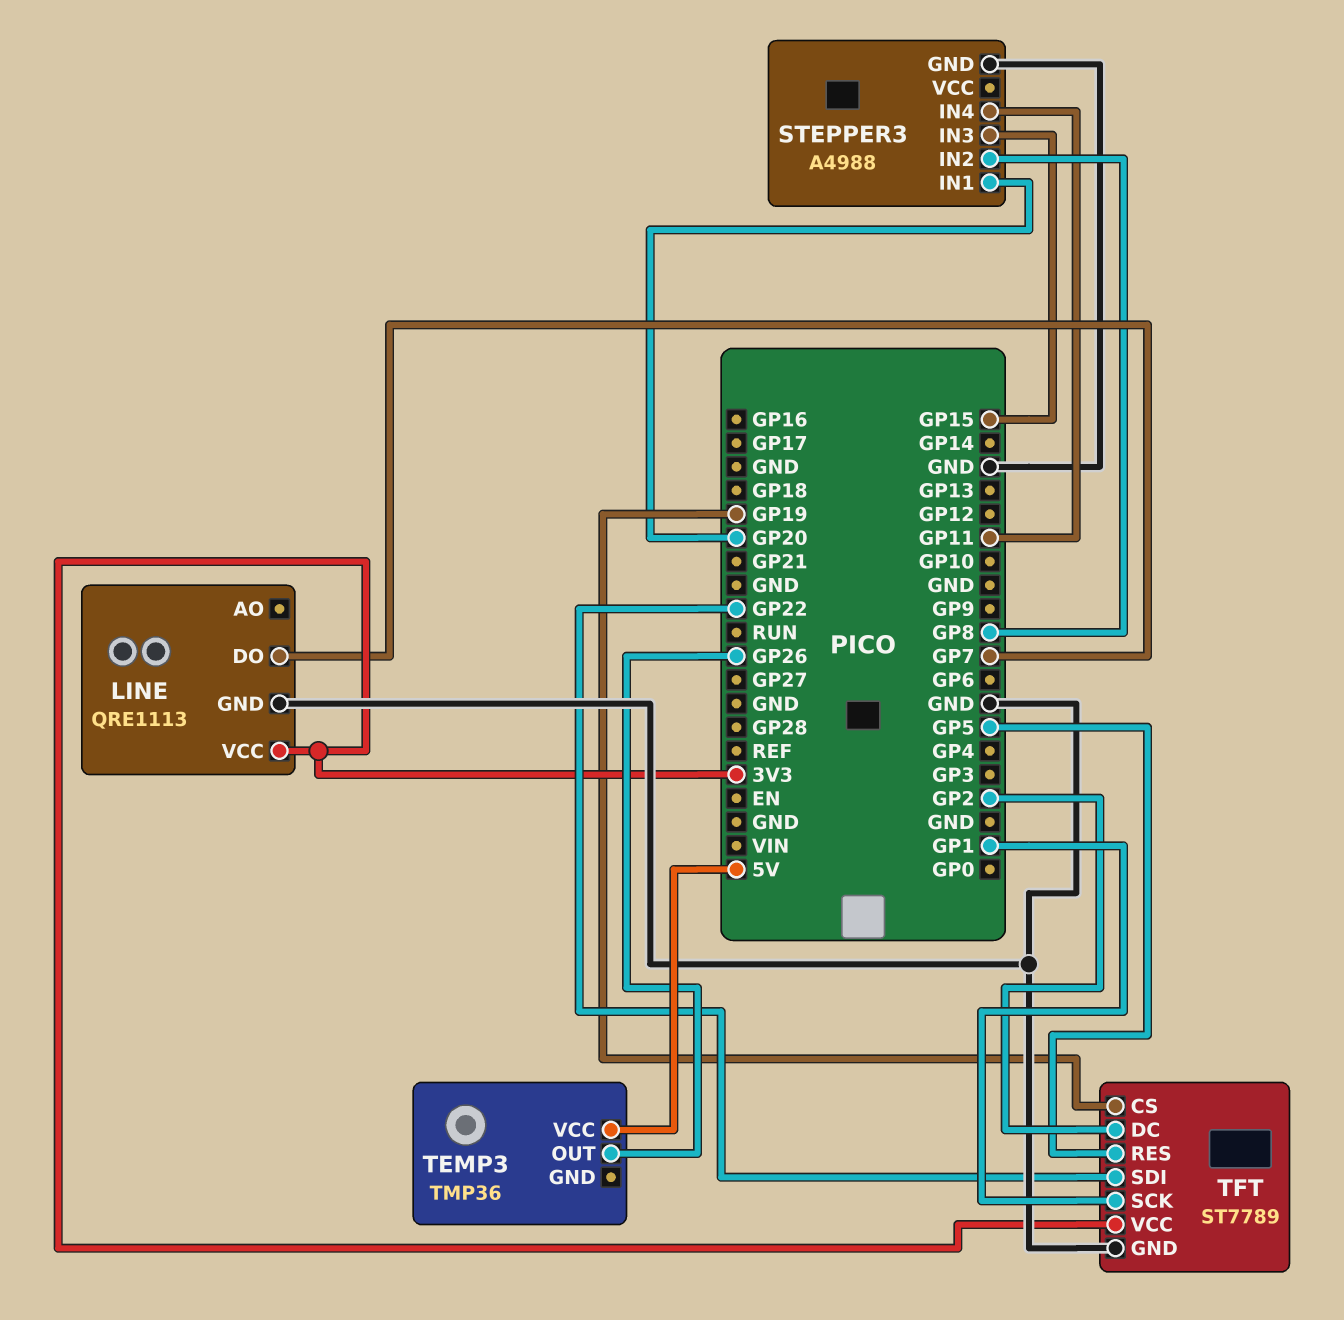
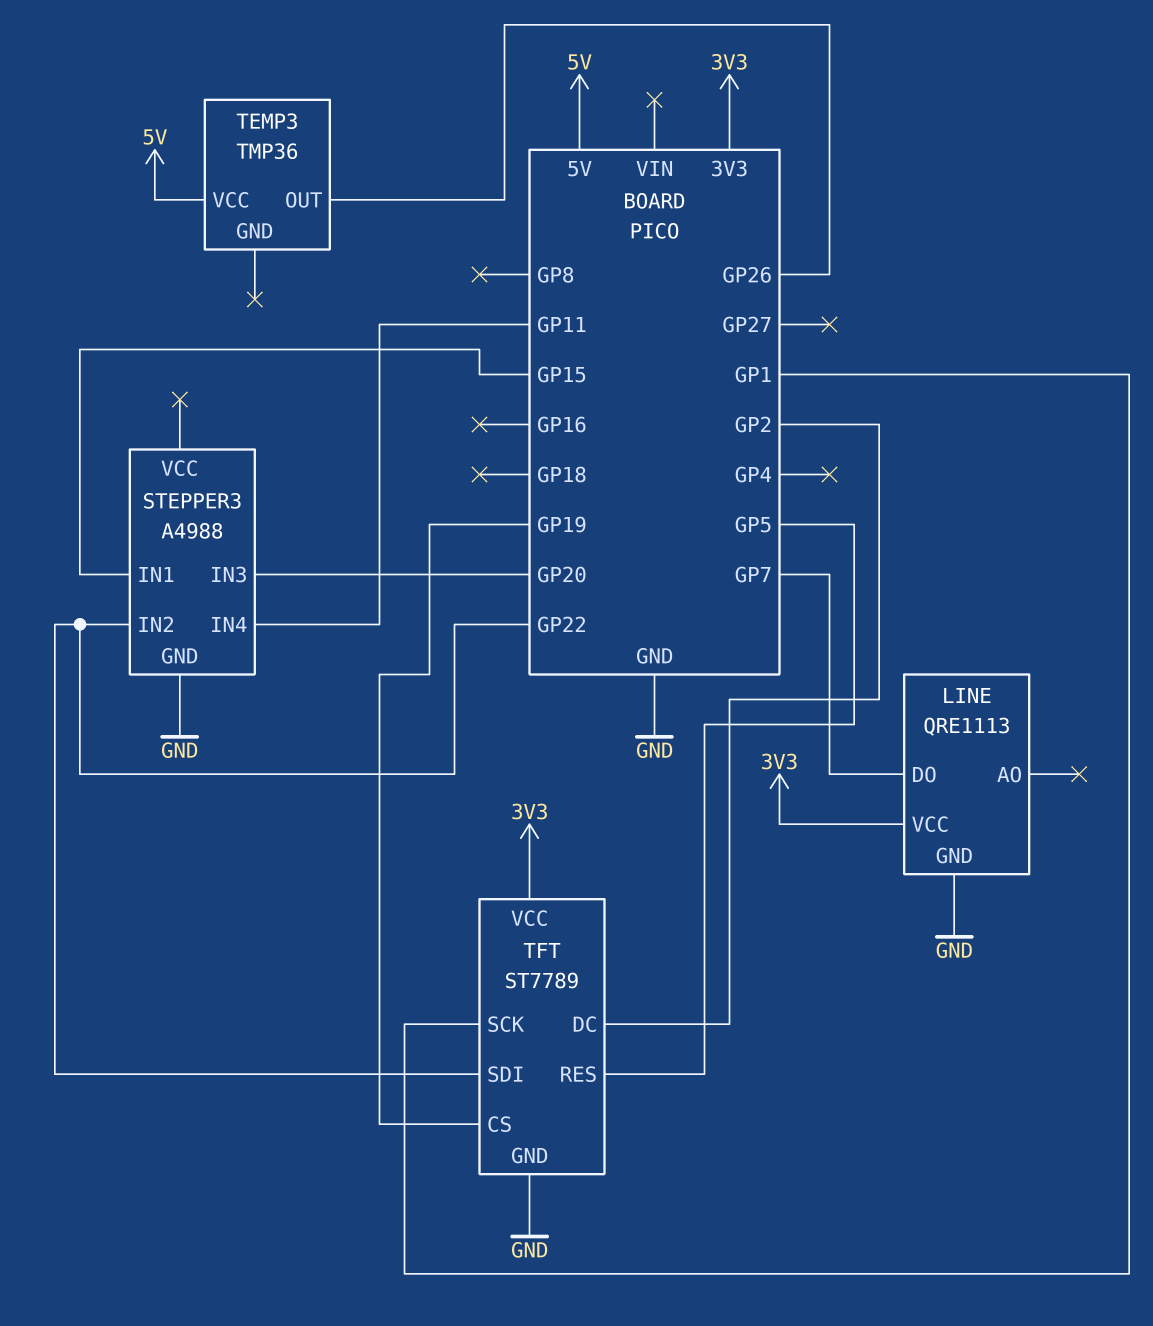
STEPPER3 pin IN1: GP20 -> GP15
STEPPER3 pin IN2: GP8 -> GP22
STEPPER3 pin IN3: GP15 -> GP20

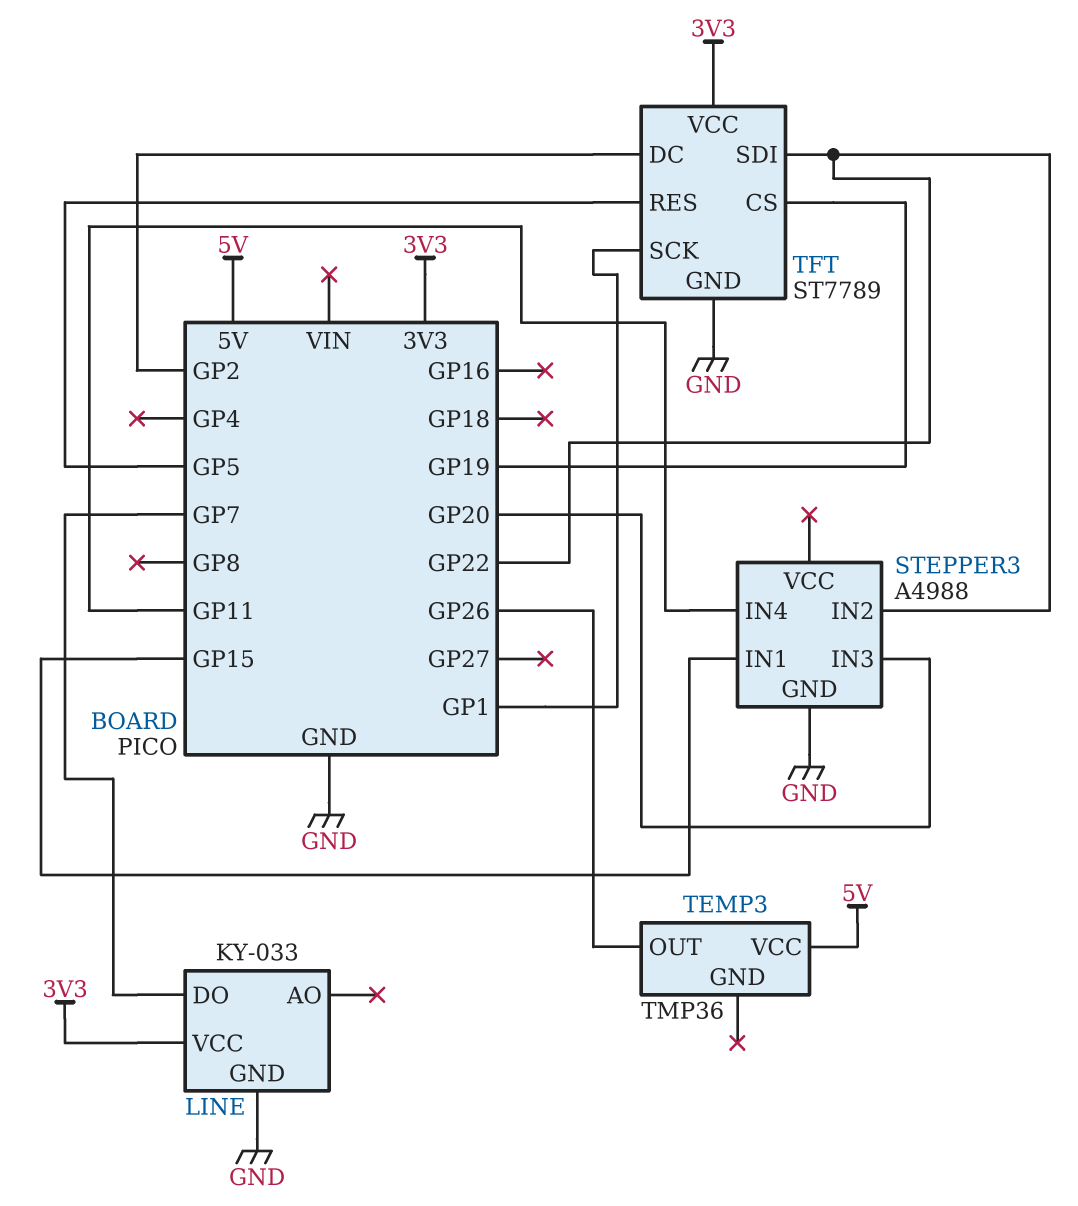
LINE: QRE1113 -> KY-033

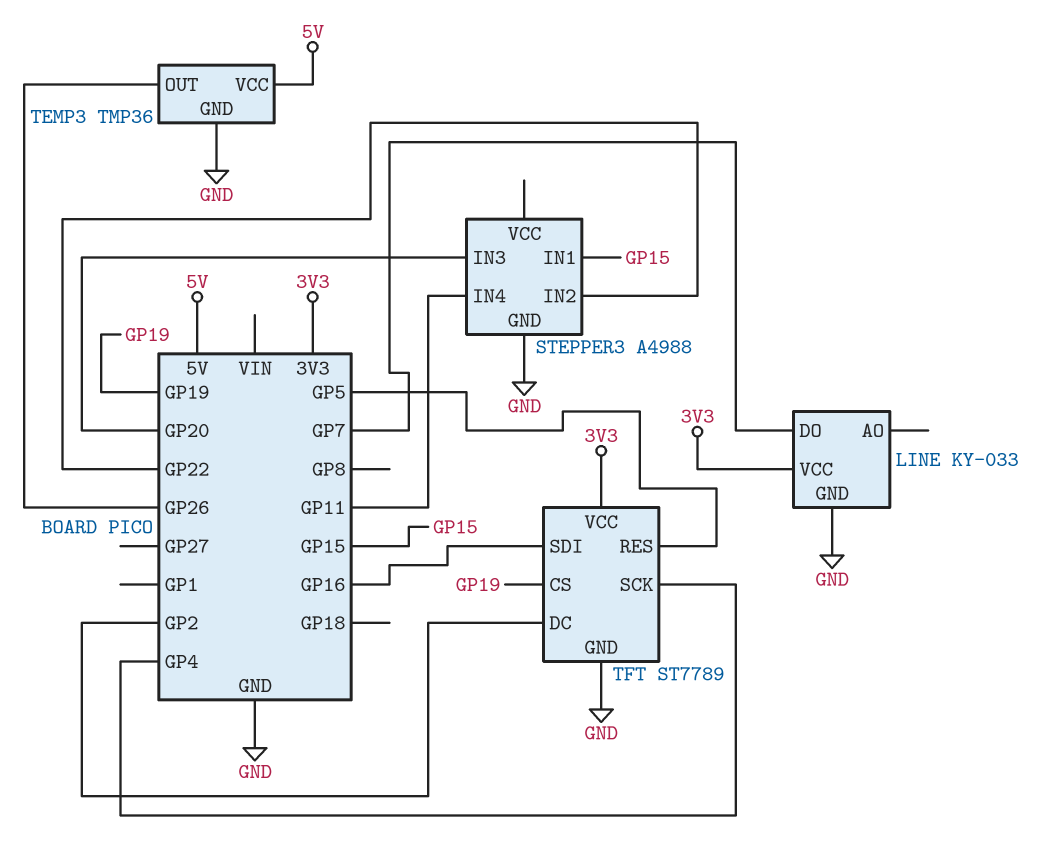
TEMP3 pin GND: none -> GND
TFT pin SCK: GP1 -> GP4
TFT pin SDI: GP22 -> GP16

